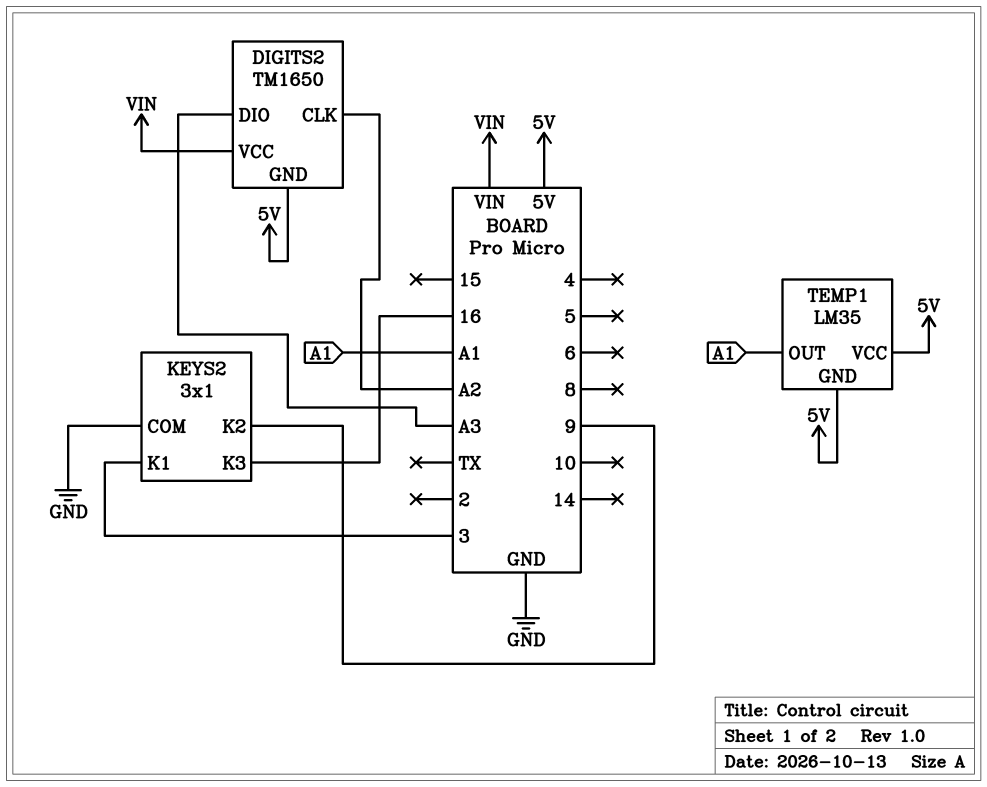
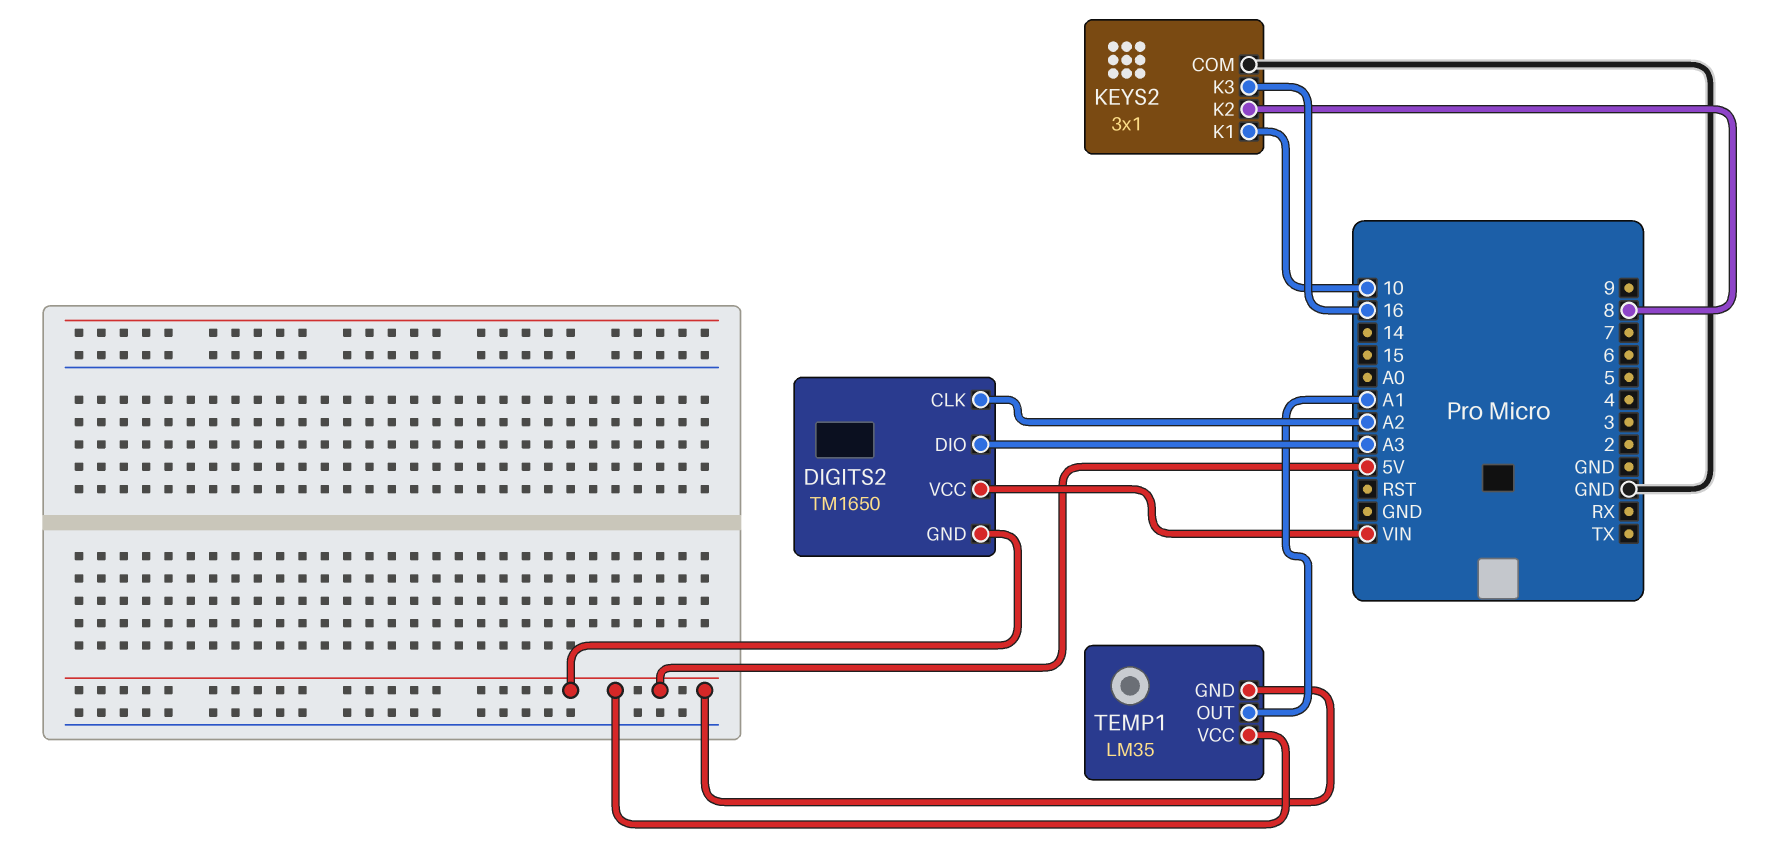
KEYS2 pin K1: 3 -> 10
KEYS2 pin K2: 9 -> 8

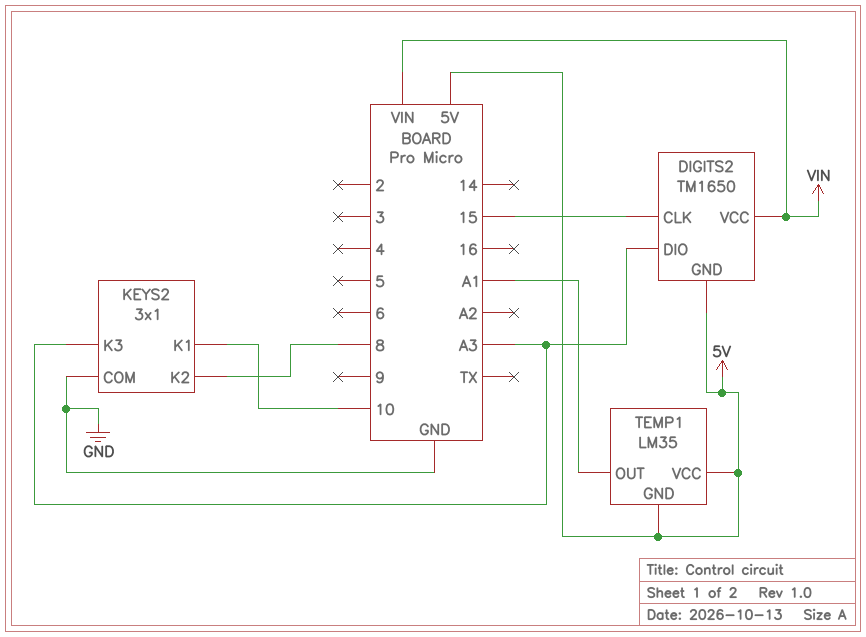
DIGITS2 pin CLK: A2 -> 15
KEYS2 pin K3: 16 -> A3

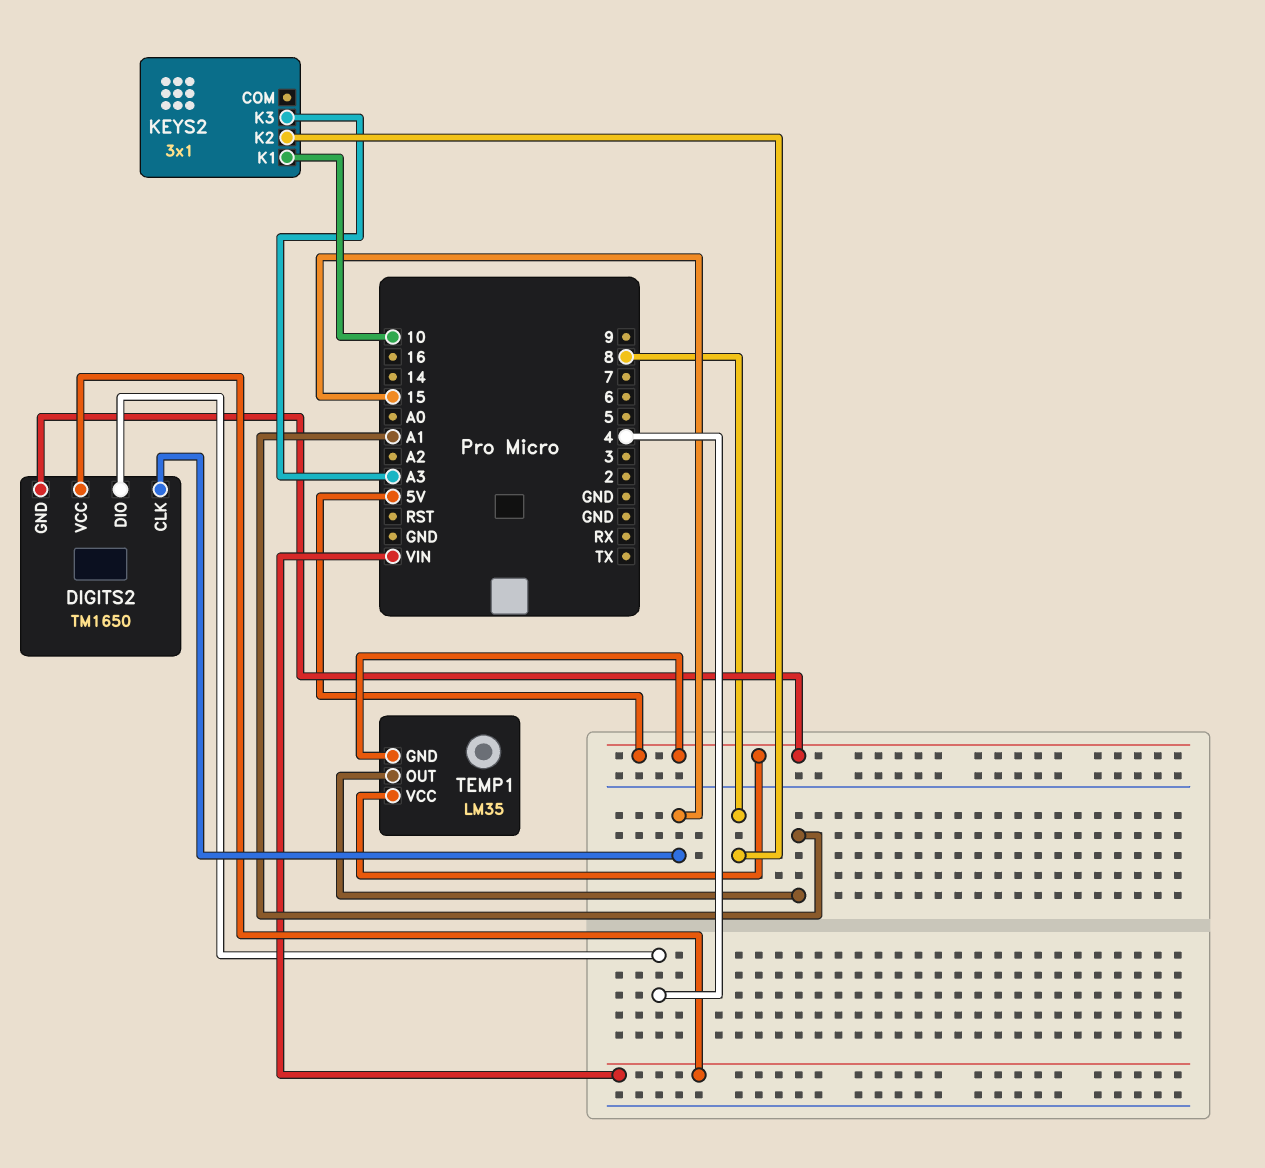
DIGITS2 pin DIO: A3 -> 4
KEYS2 pin COM: GND -> none

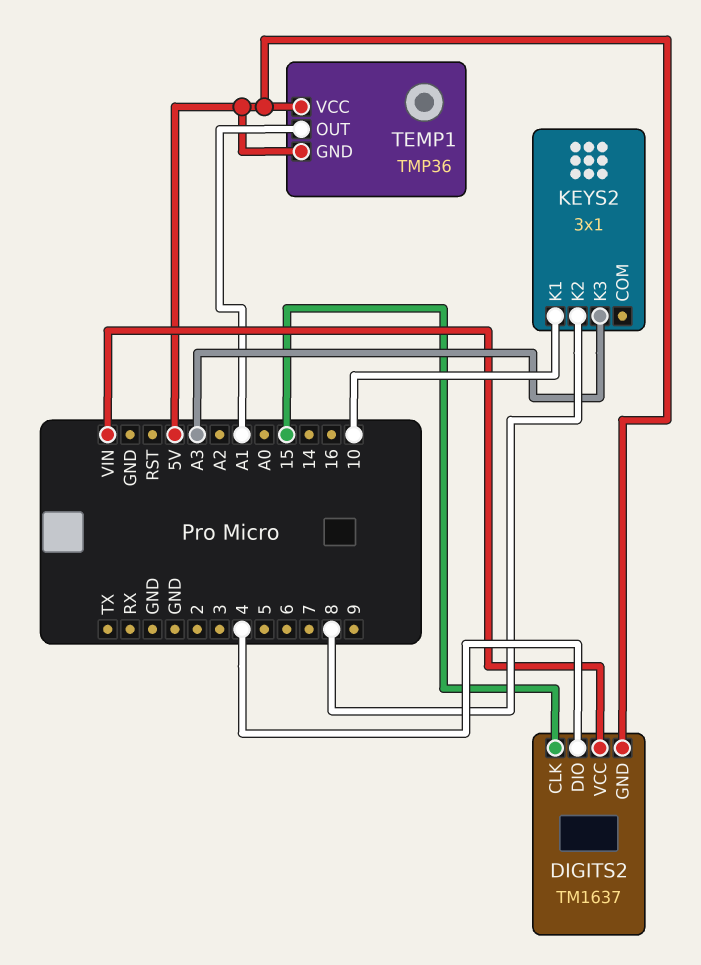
DIGITS2: TM1650 -> TM1637
TEMP1: LM35 -> TMP36

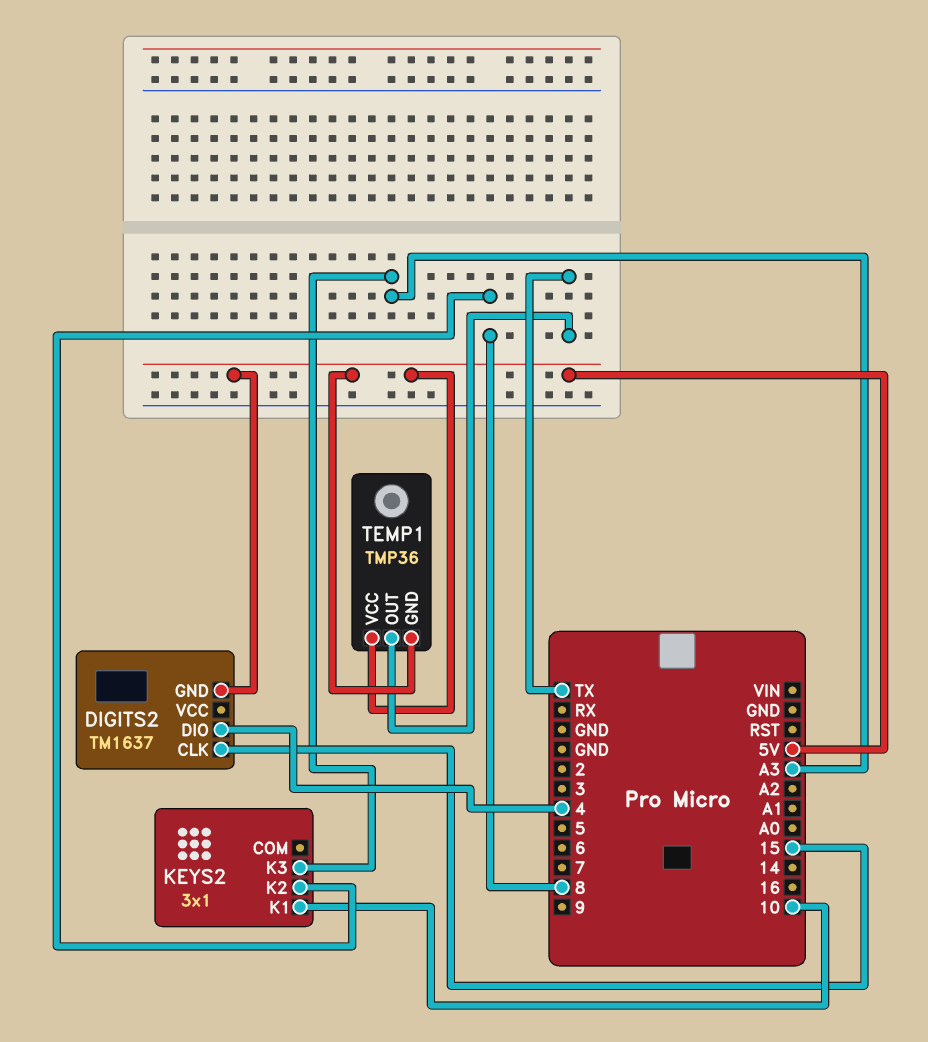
DIGITS2 pin VCC: VIN -> none
TEMP1 pin OUT: A1 -> TX

